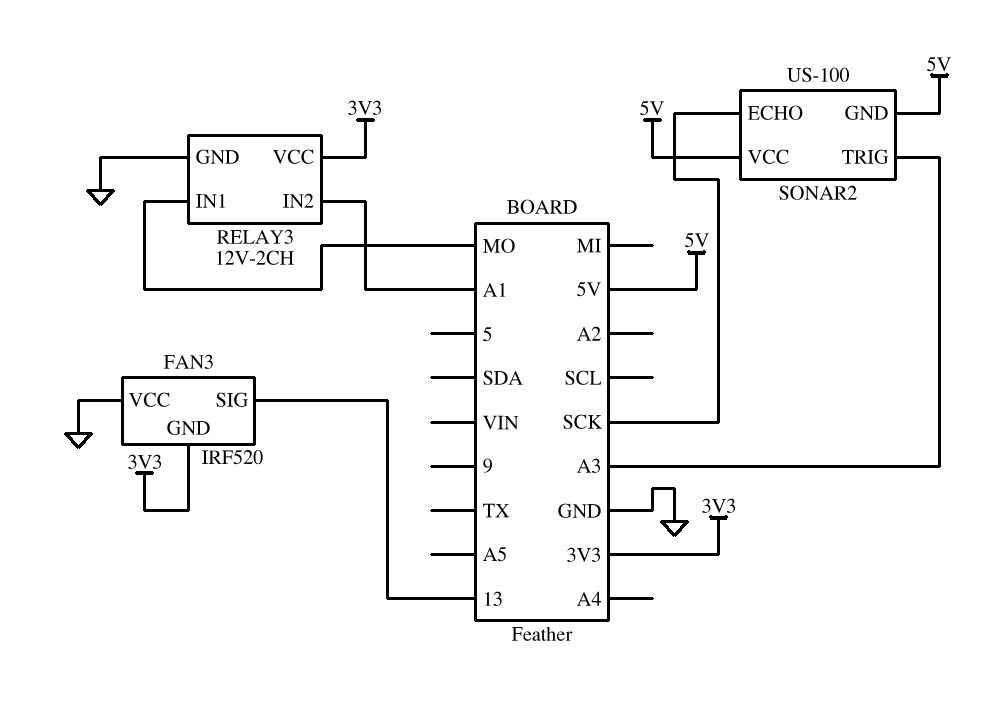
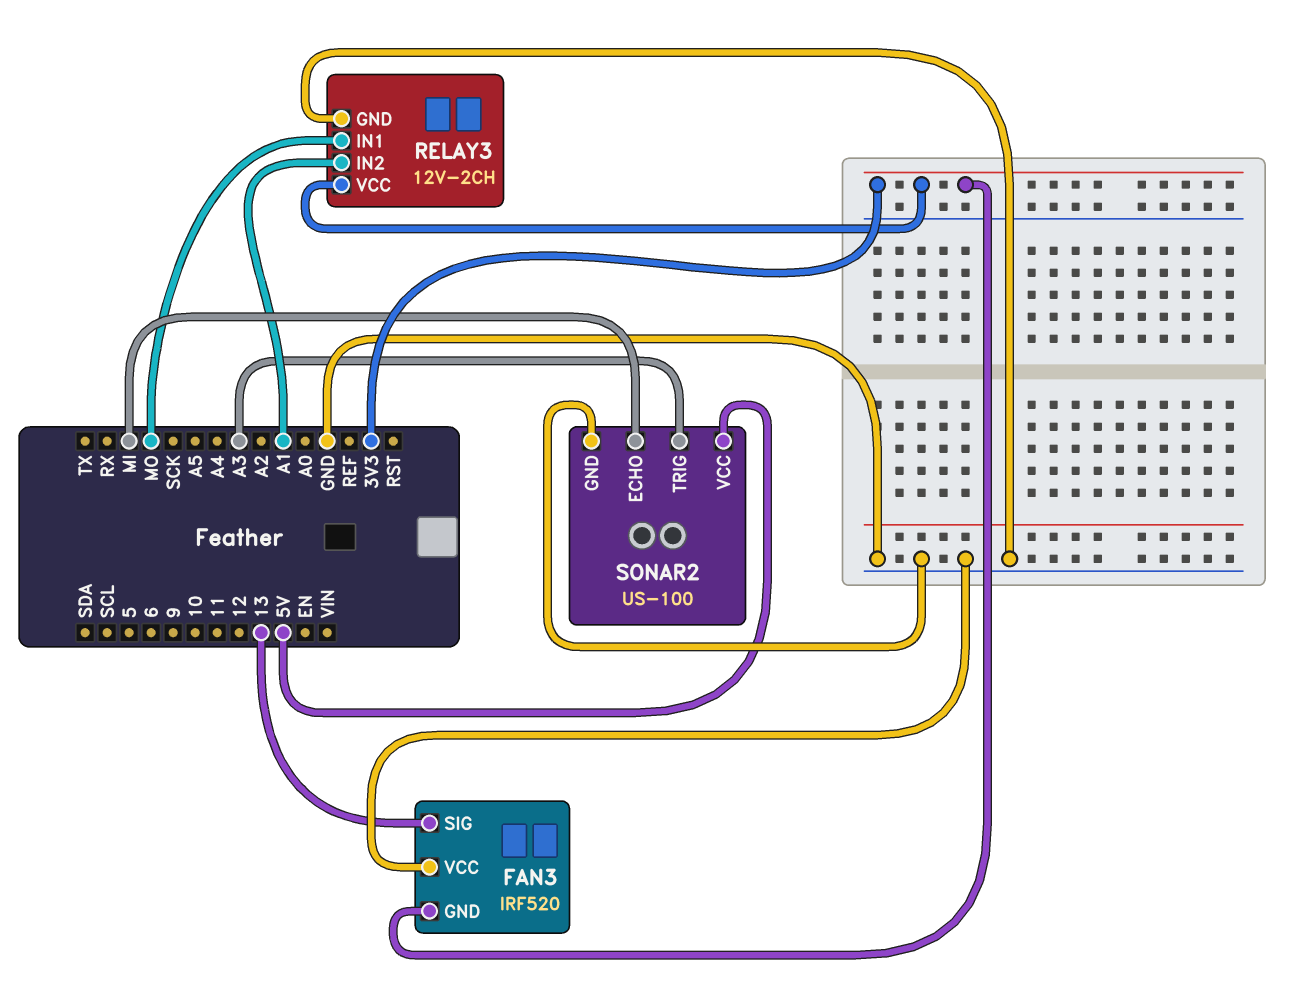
SONAR2 pin ECHO: SCK -> MI
SONAR2 pin GND: 5V -> GND

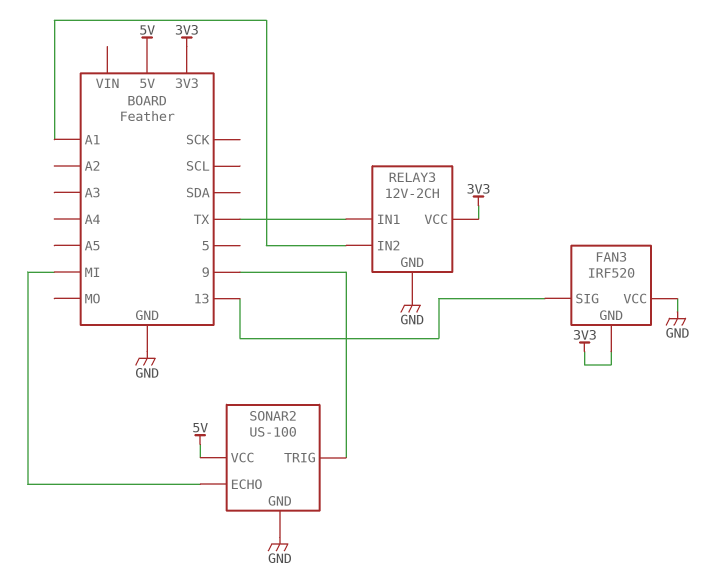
RELAY3 pin IN1: MO -> TX
SONAR2 pin TRIG: A3 -> 9

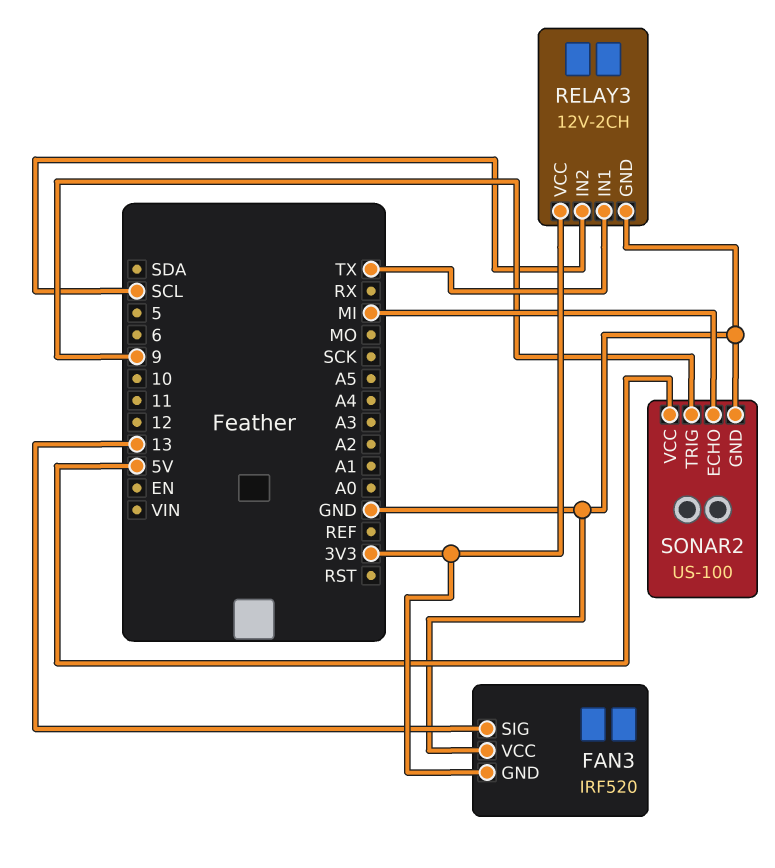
RELAY3 pin IN2: A1 -> SCL

